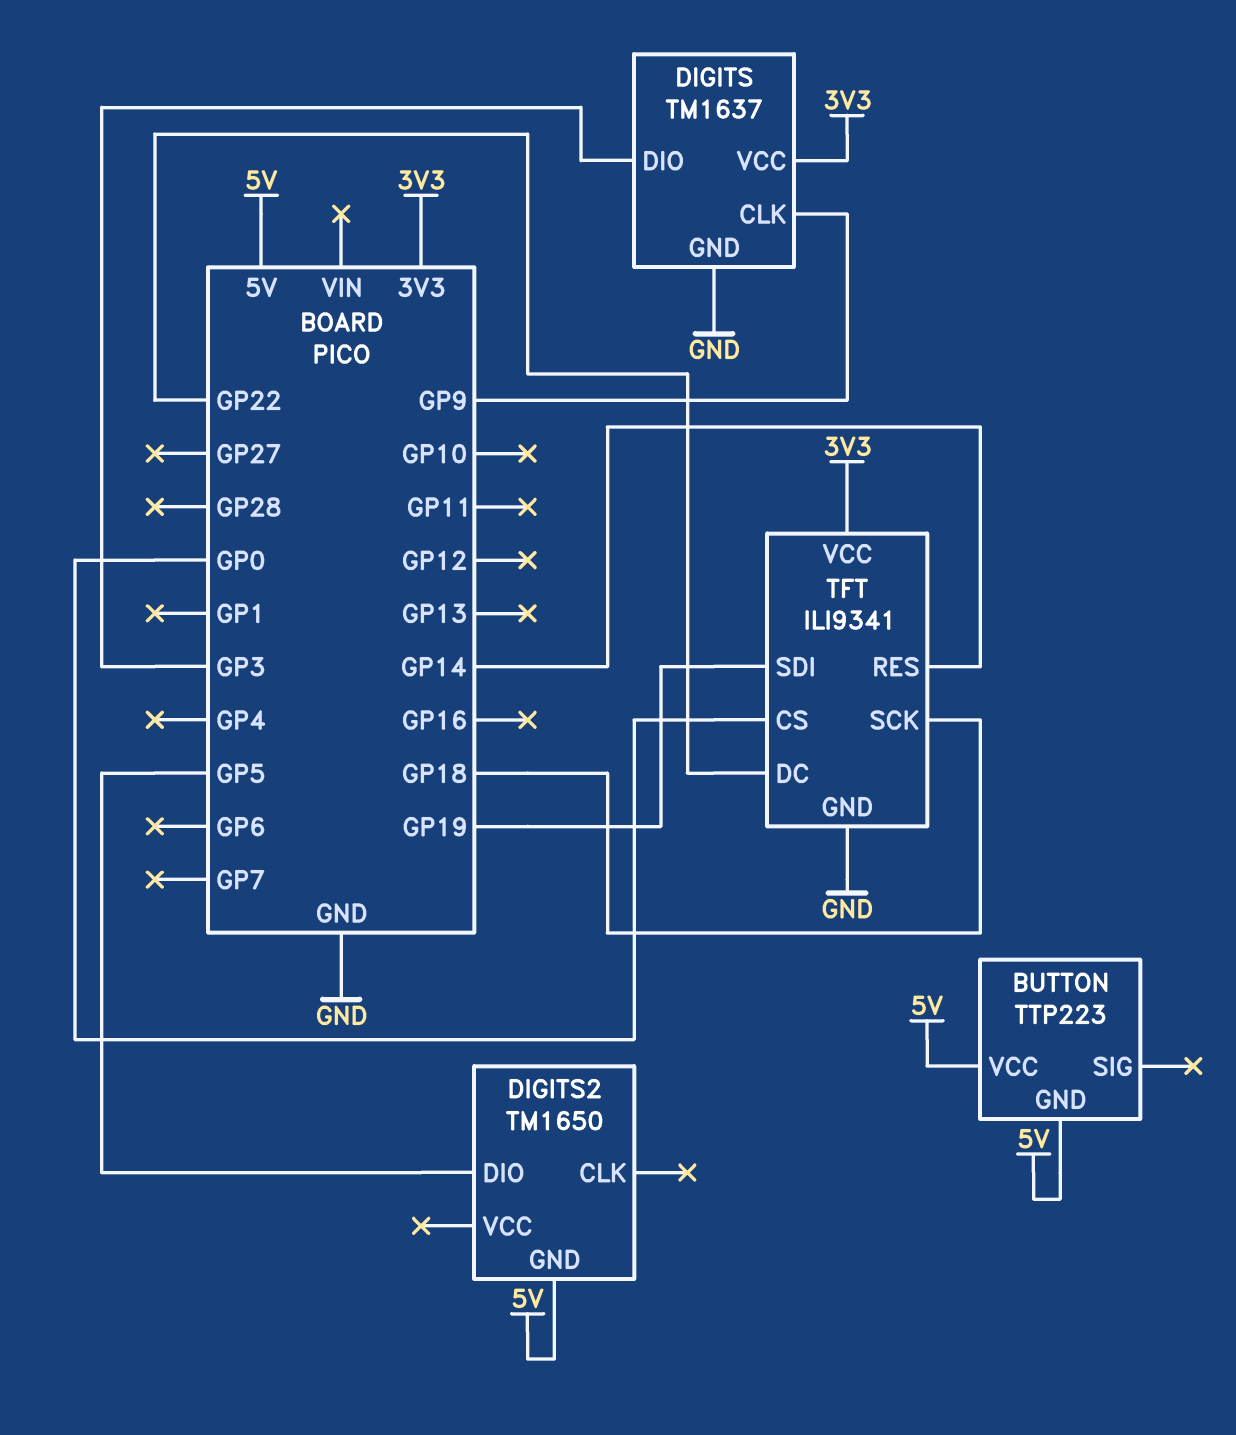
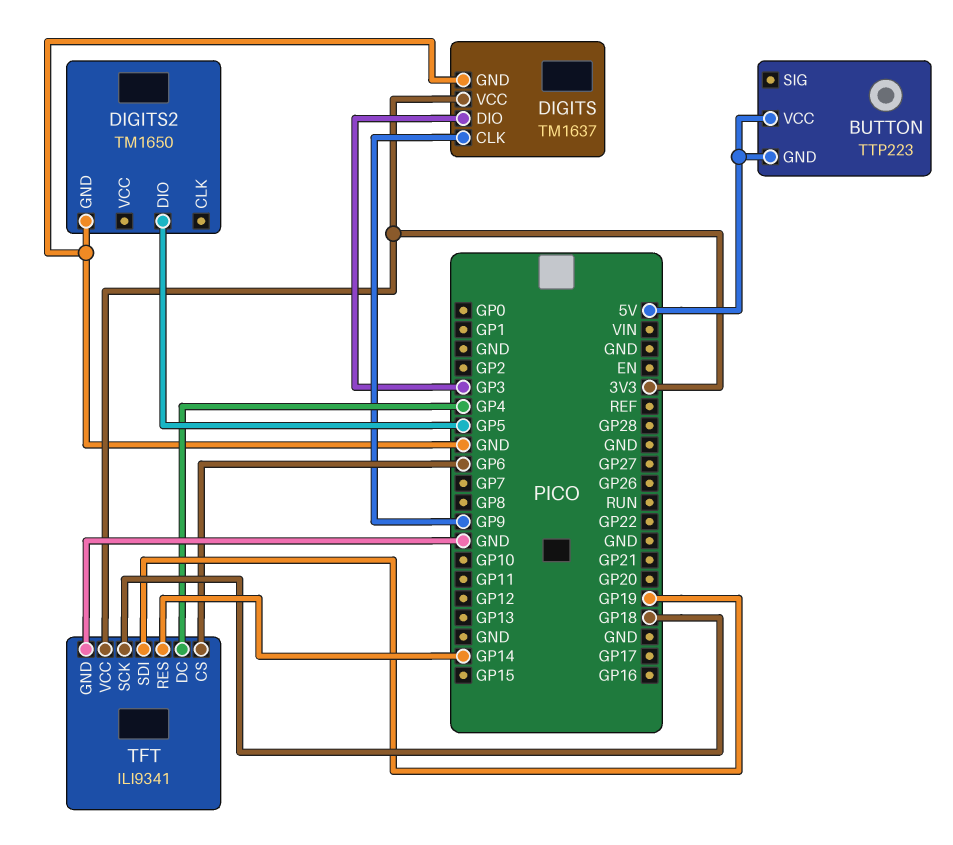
DIGITS2 pin GND: 5V -> GND
TFT pin CS: GP0 -> GP6
TFT pin DC: GP22 -> GP4

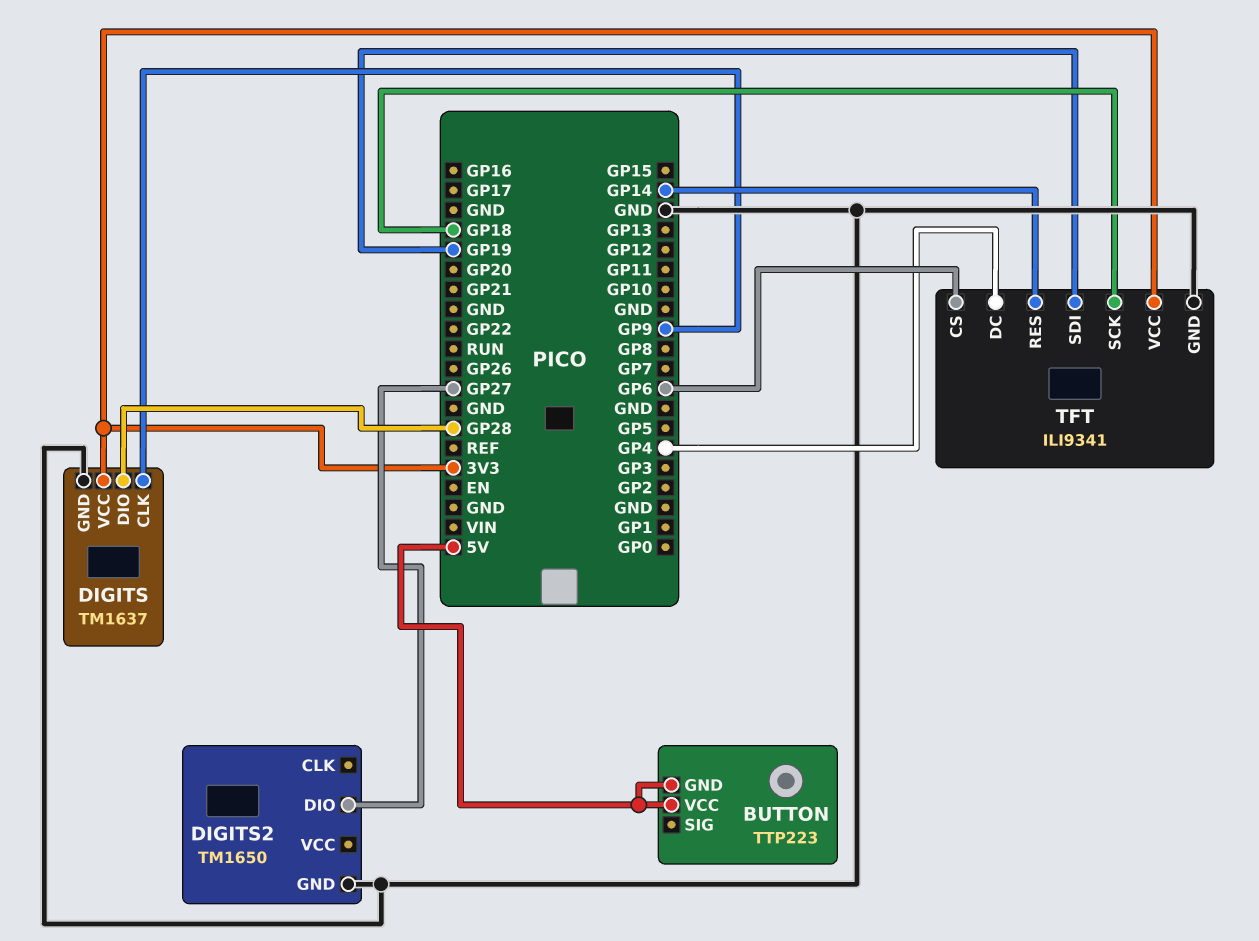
DIGITS pin DIO: GP3 -> GP28
DIGITS2 pin DIO: GP5 -> GP27

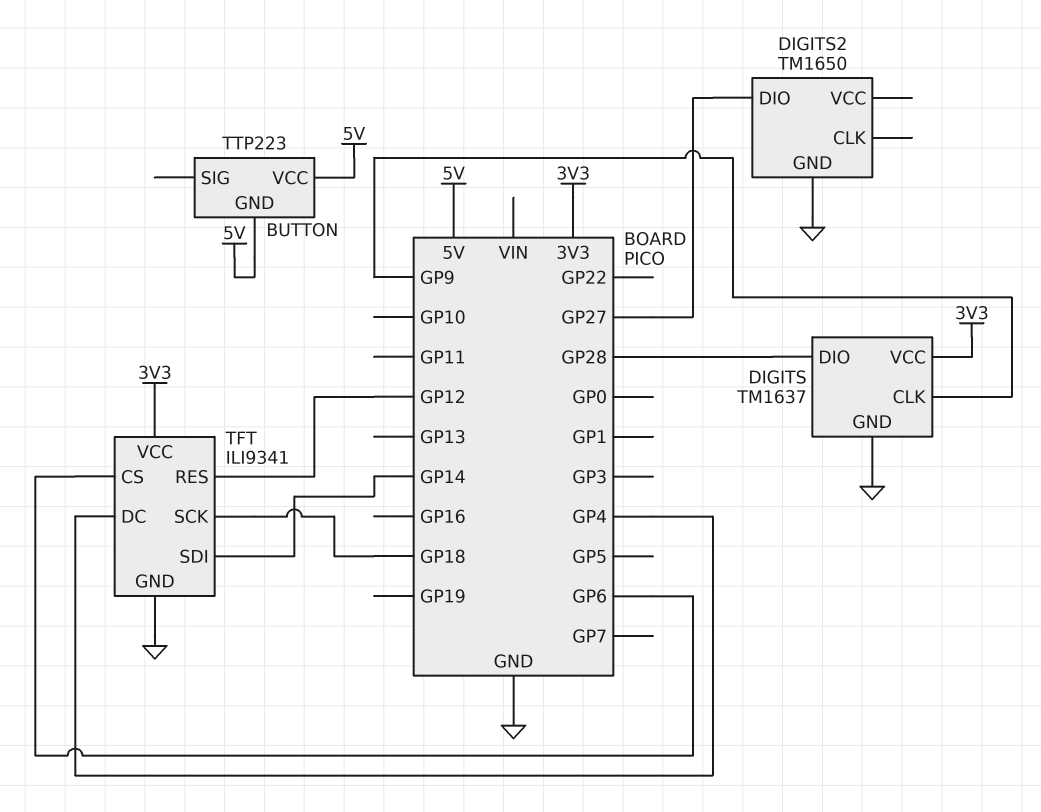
TFT pin RES: GP14 -> GP12
TFT pin SDI: GP19 -> GP14

